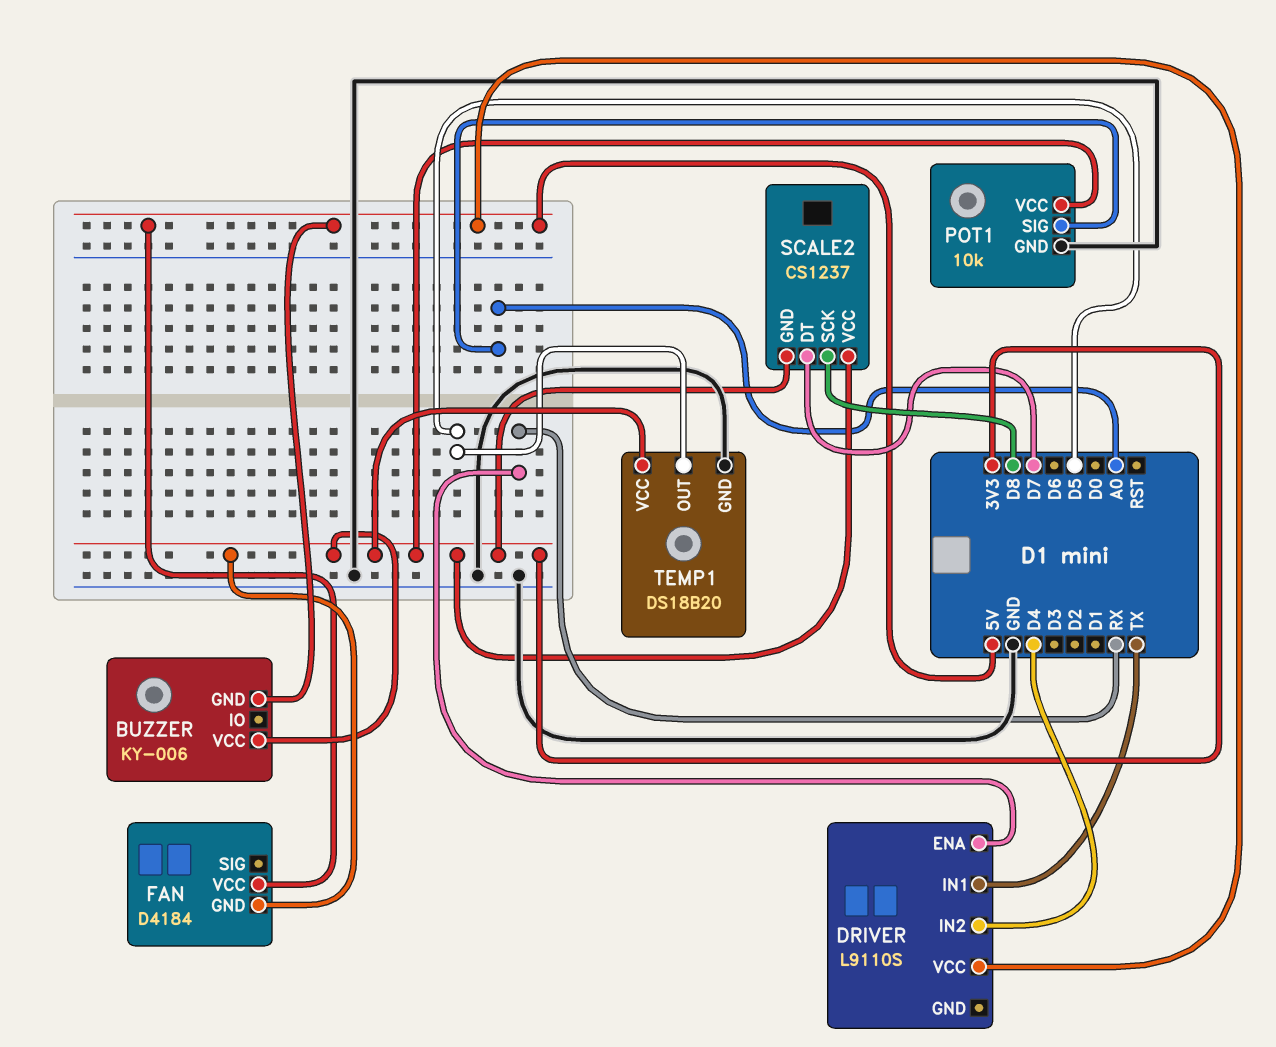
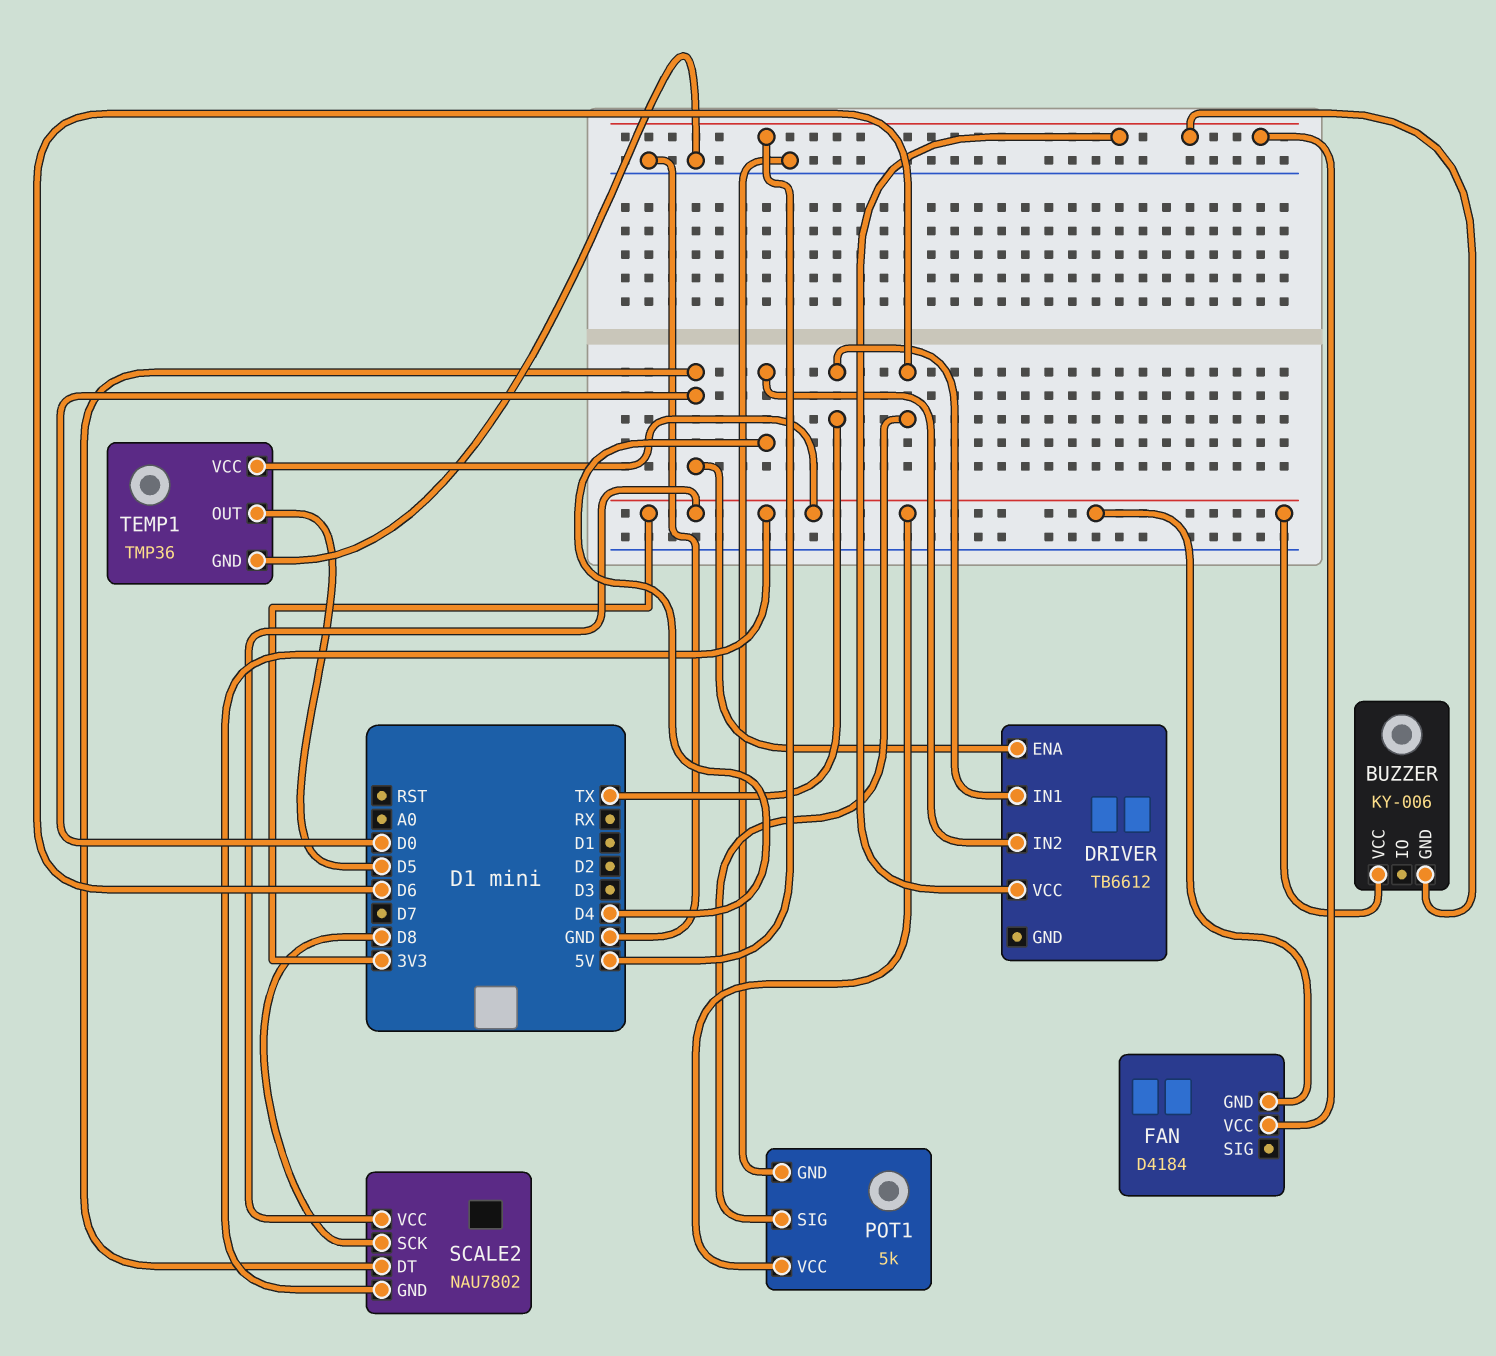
DRIVER: L9110S -> TB6612
DRIVER pin ENA: RX -> D0
POT1: 10k -> 5k
POT1 pin SIG: A0 -> D6
SCALE2: CS1237 -> NAU7802
SCALE2 pin DT: D7 -> D0
TEMP1: DS18B20 -> TMP36

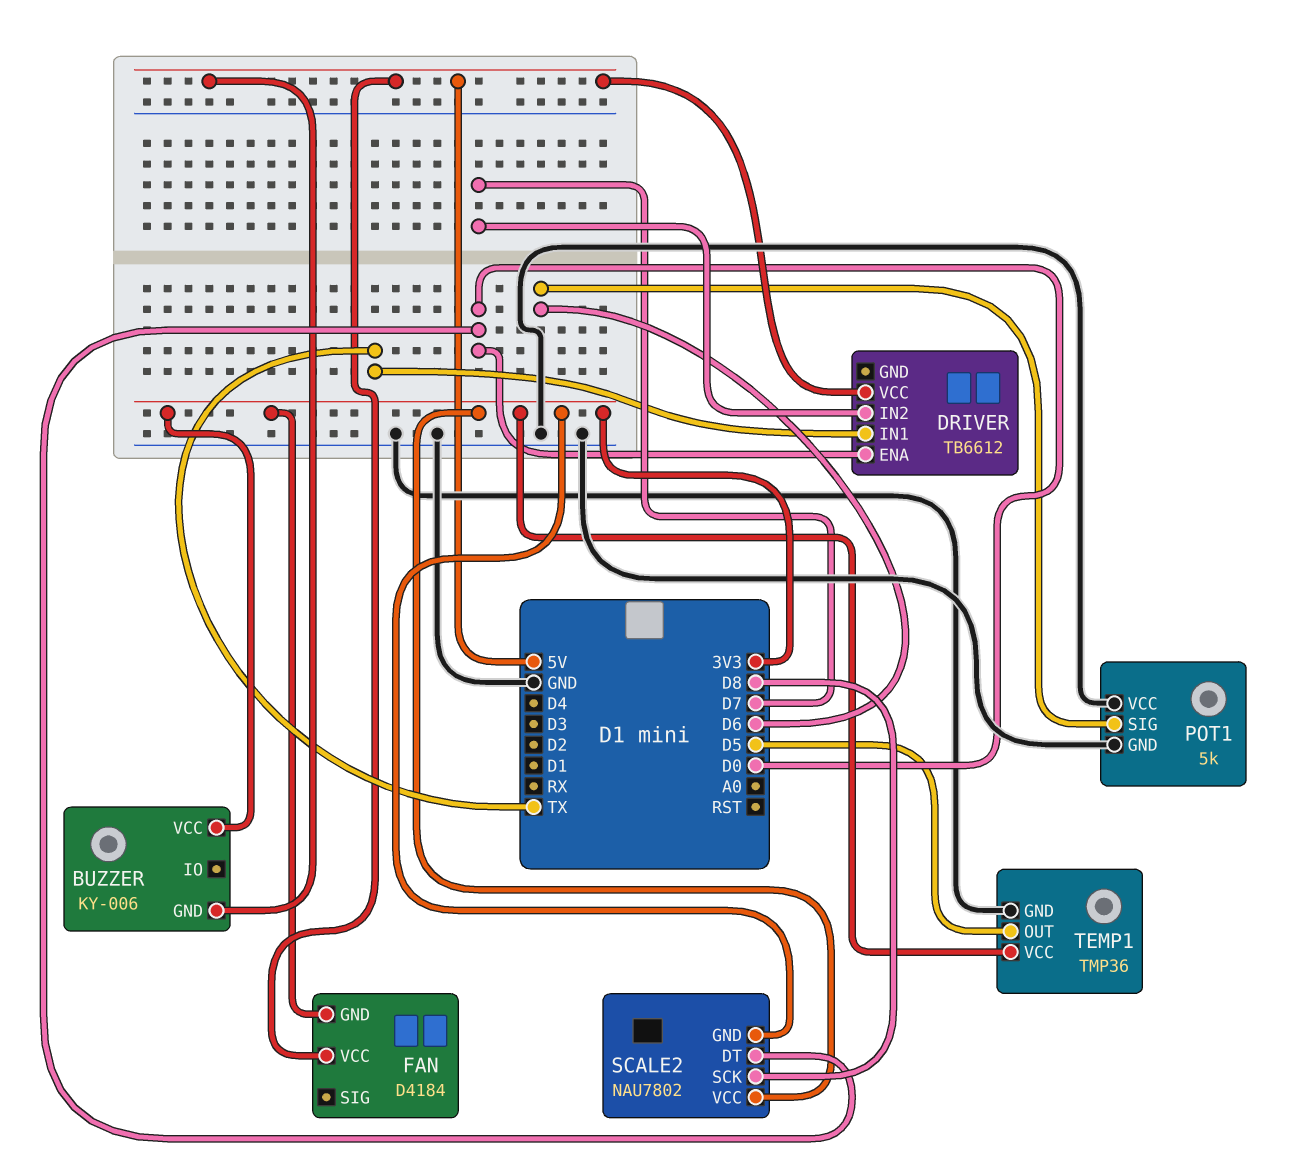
DRIVER pin IN2: D4 -> D7
POT1 pin VCC: 3V3 -> GND

